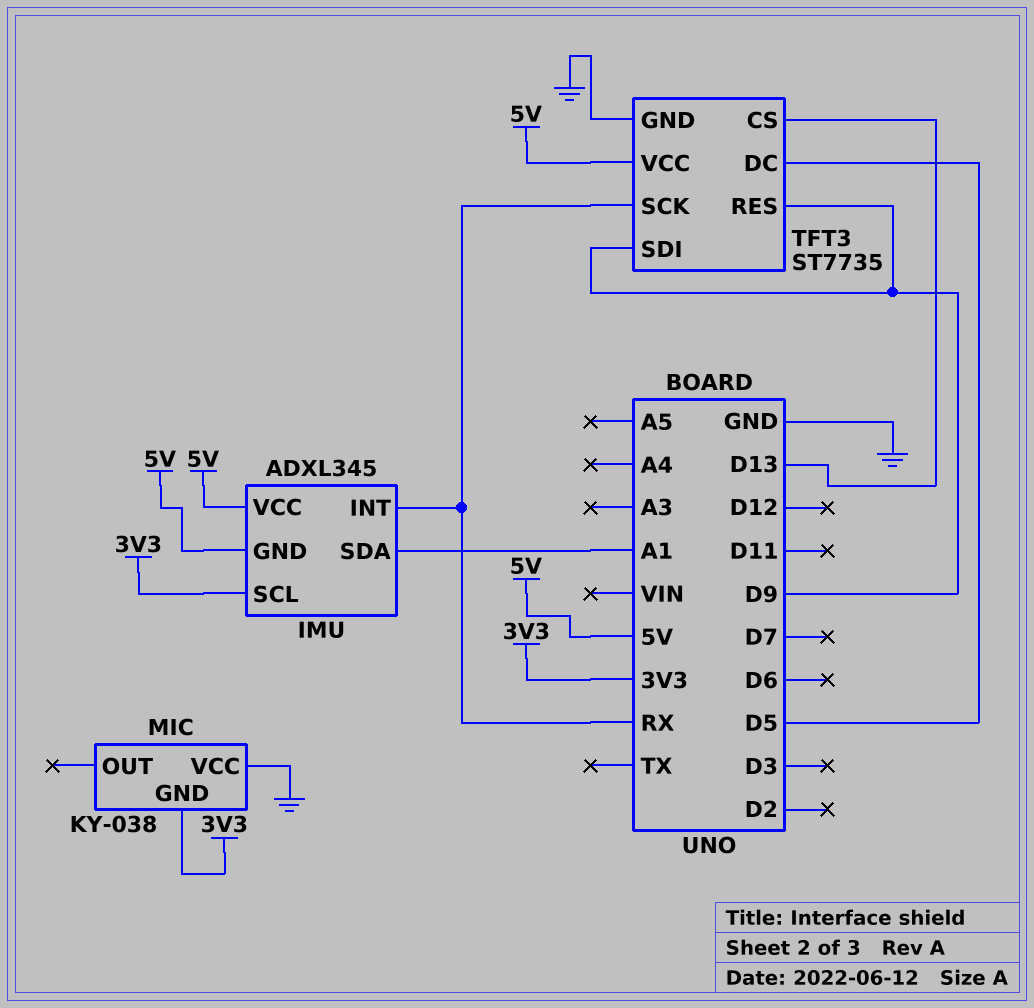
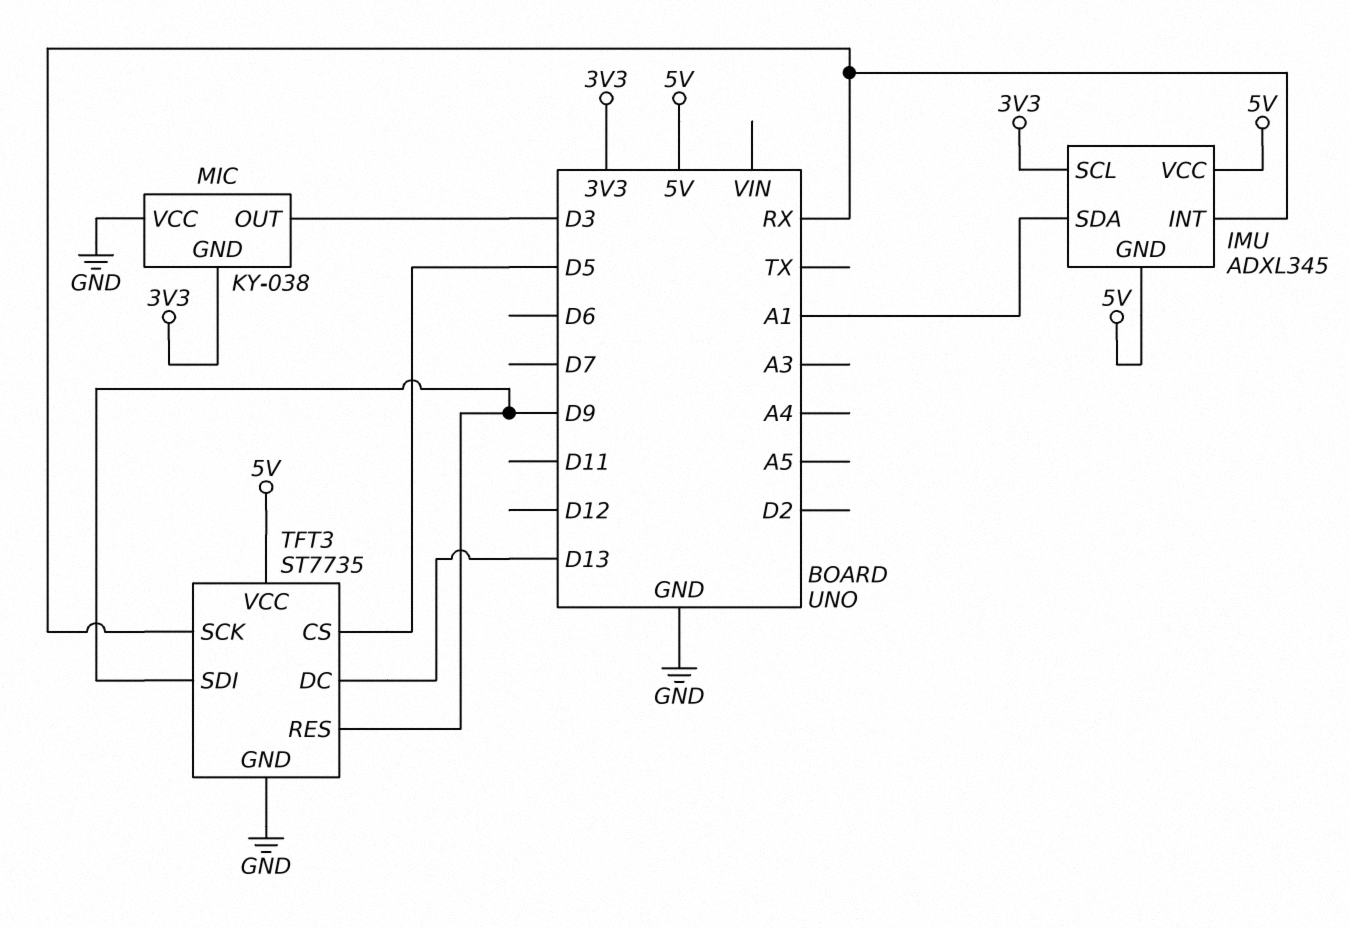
MIC pin OUT: none -> D3
TFT3 pin CS: D13 -> D5
TFT3 pin DC: D5 -> D13

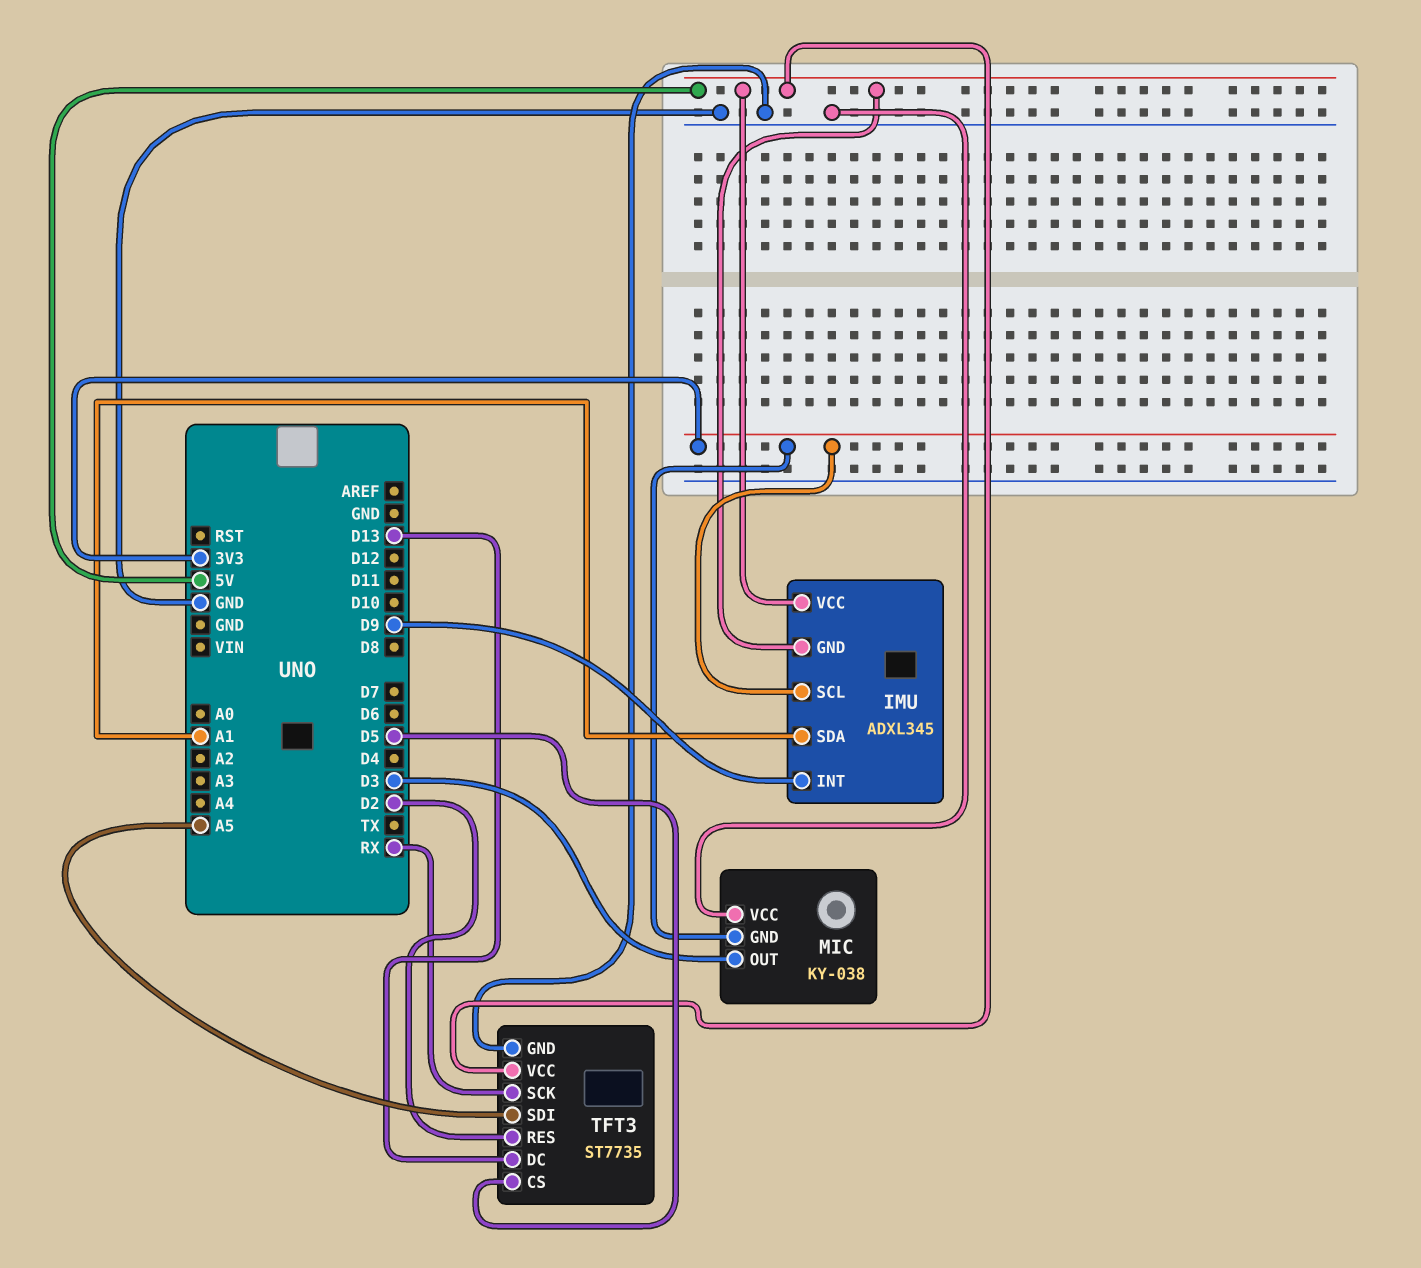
IMU pin INT: RX -> D9
TFT3 pin RES: D9 -> D2
TFT3 pin SDI: D9 -> A5

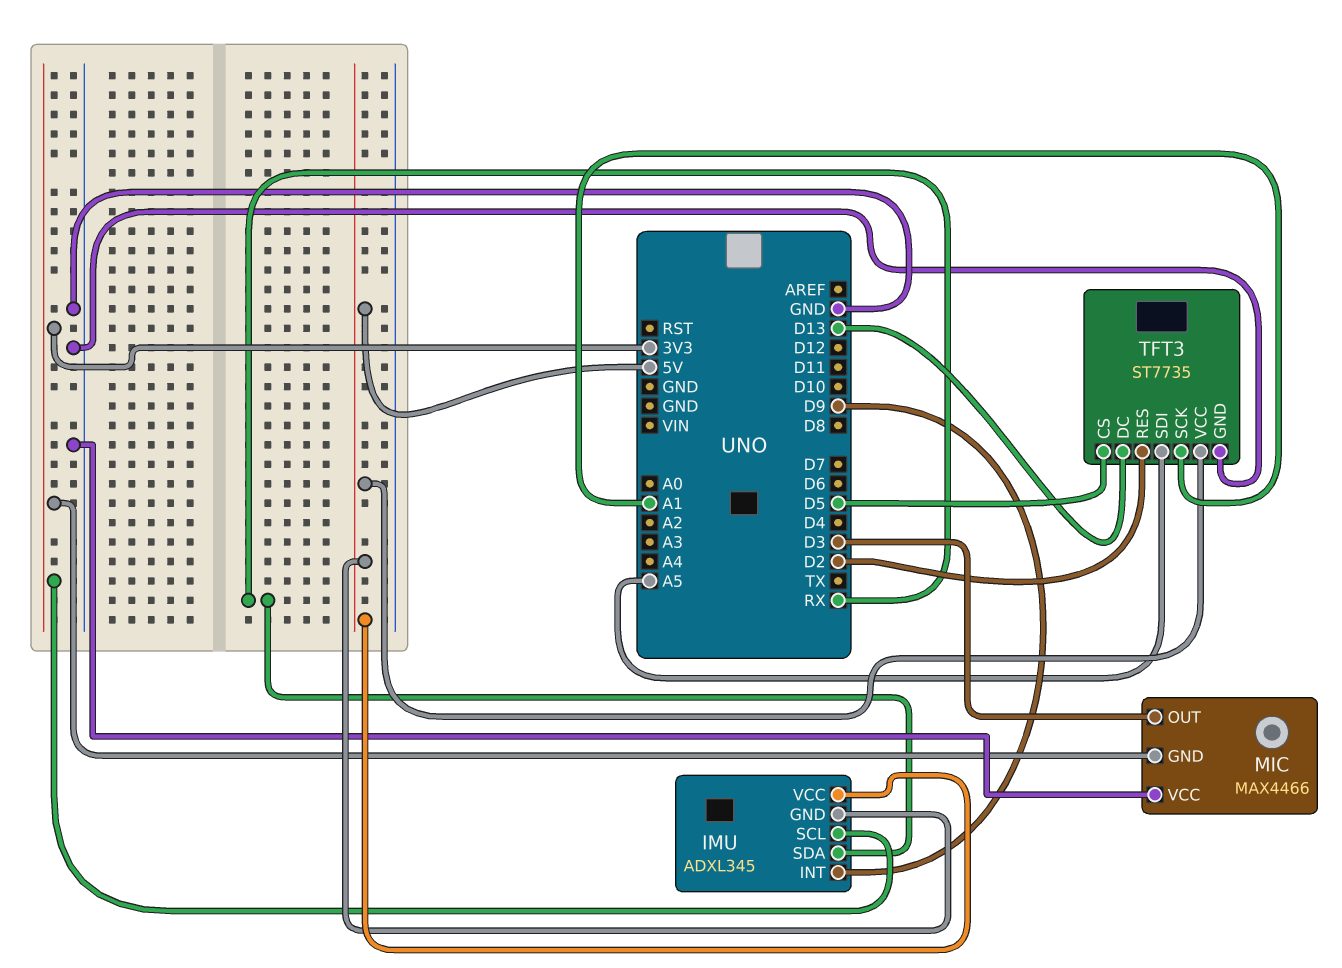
IMU pin SDA: A1 -> RX
MIC: KY-038 -> MAX4466
TFT3 pin SCK: RX -> A1

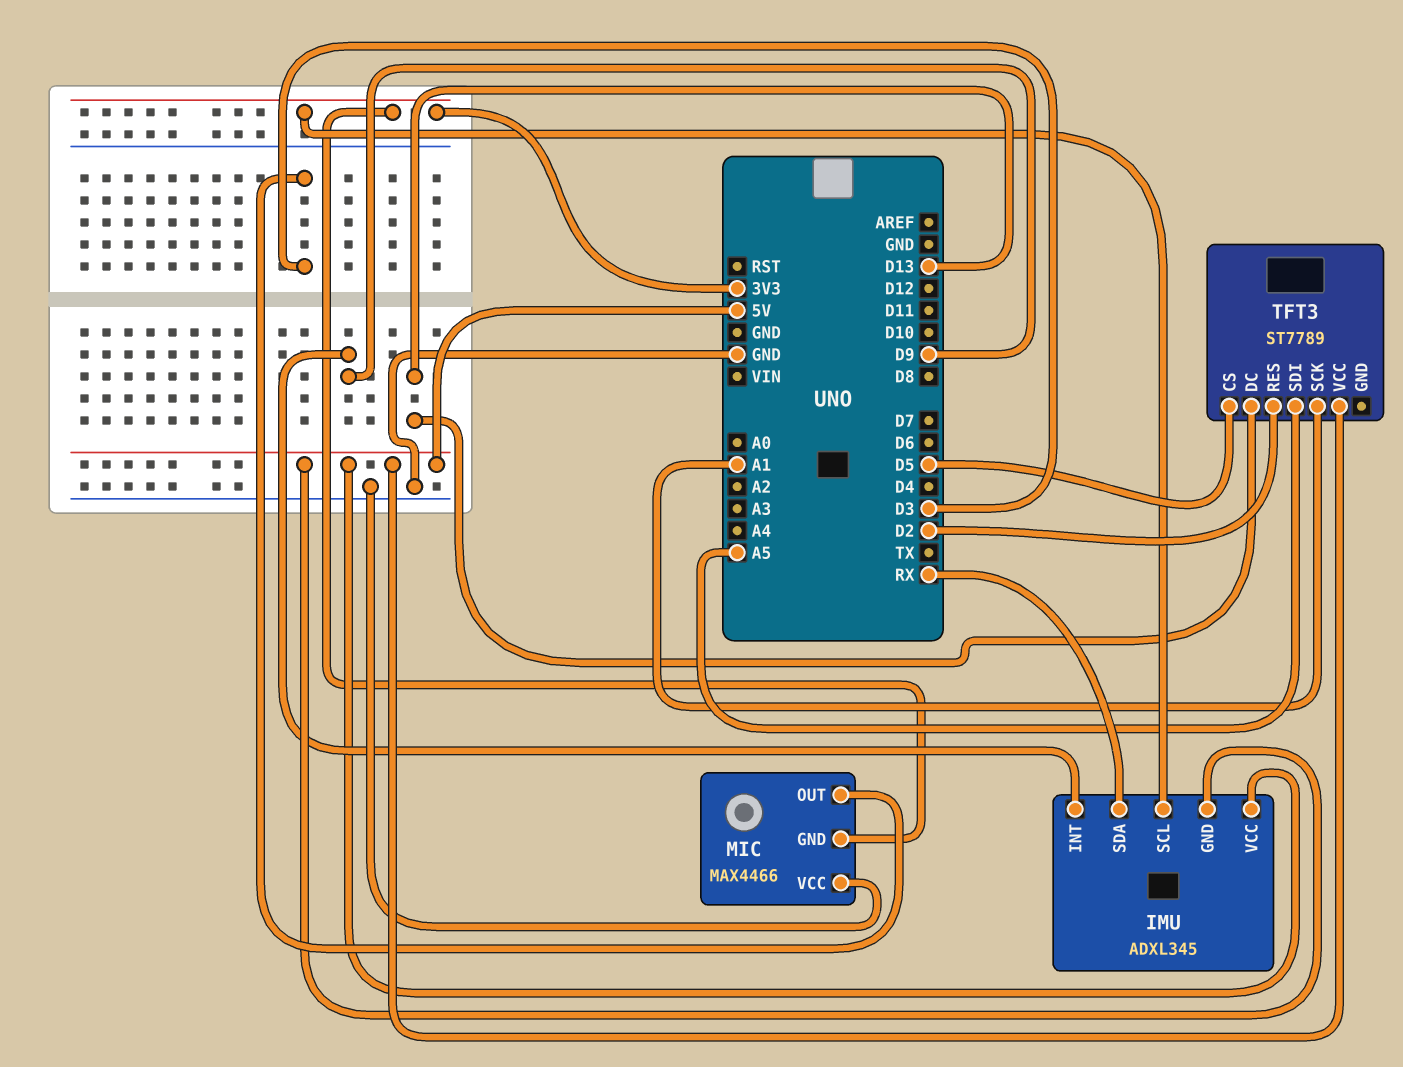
TFT3: ST7735 -> ST7789
TFT3 pin GND: GND -> none

